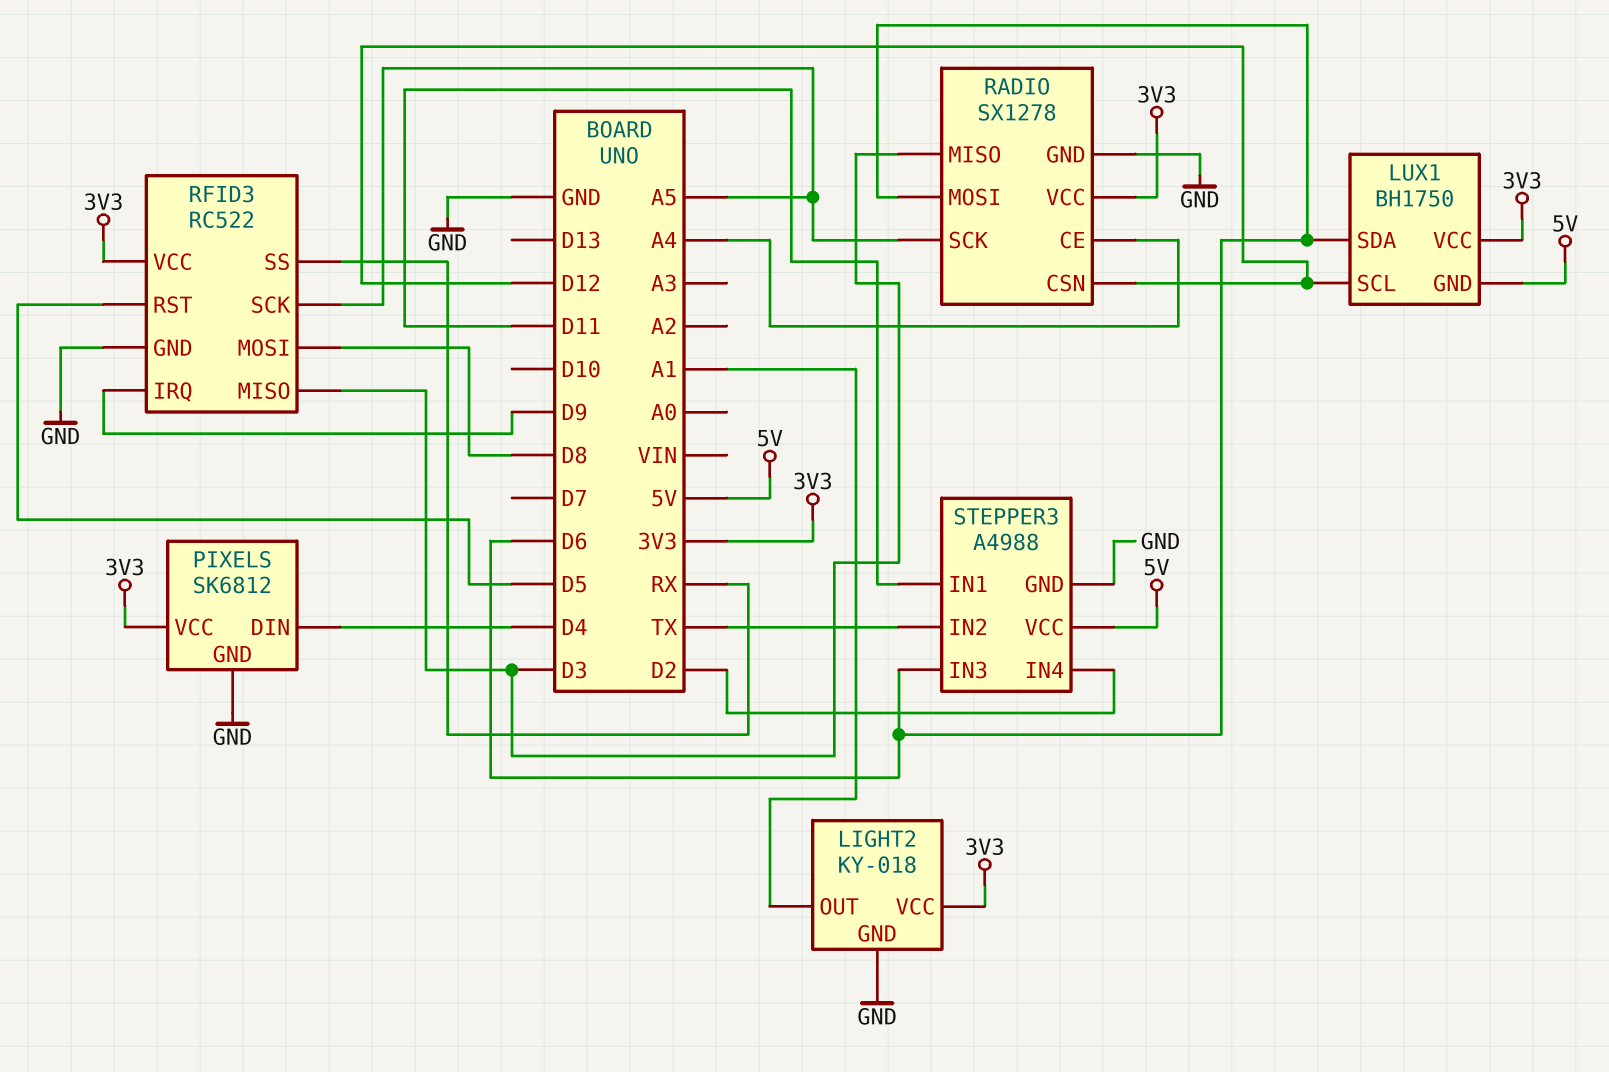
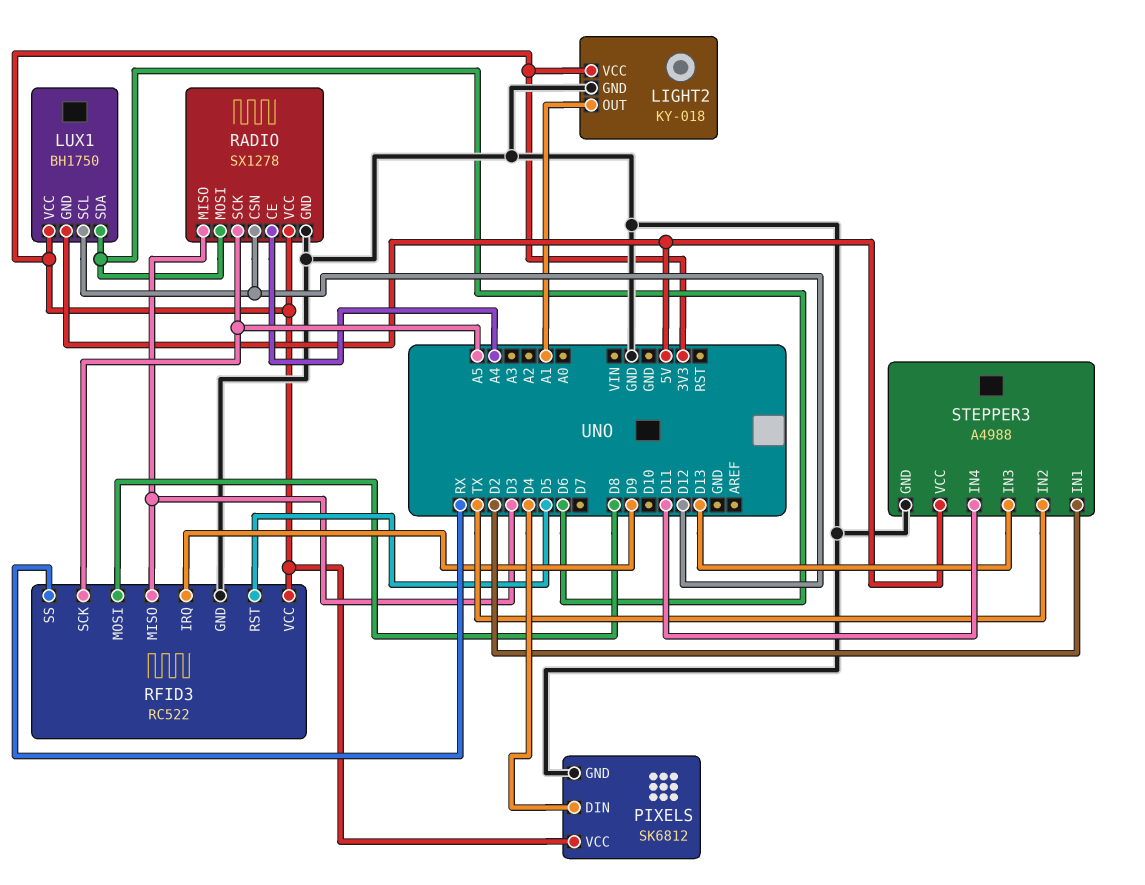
STEPPER3 pin IN1: D11 -> D2
STEPPER3 pin IN3: D6 -> D13
STEPPER3 pin IN4: D2 -> D11

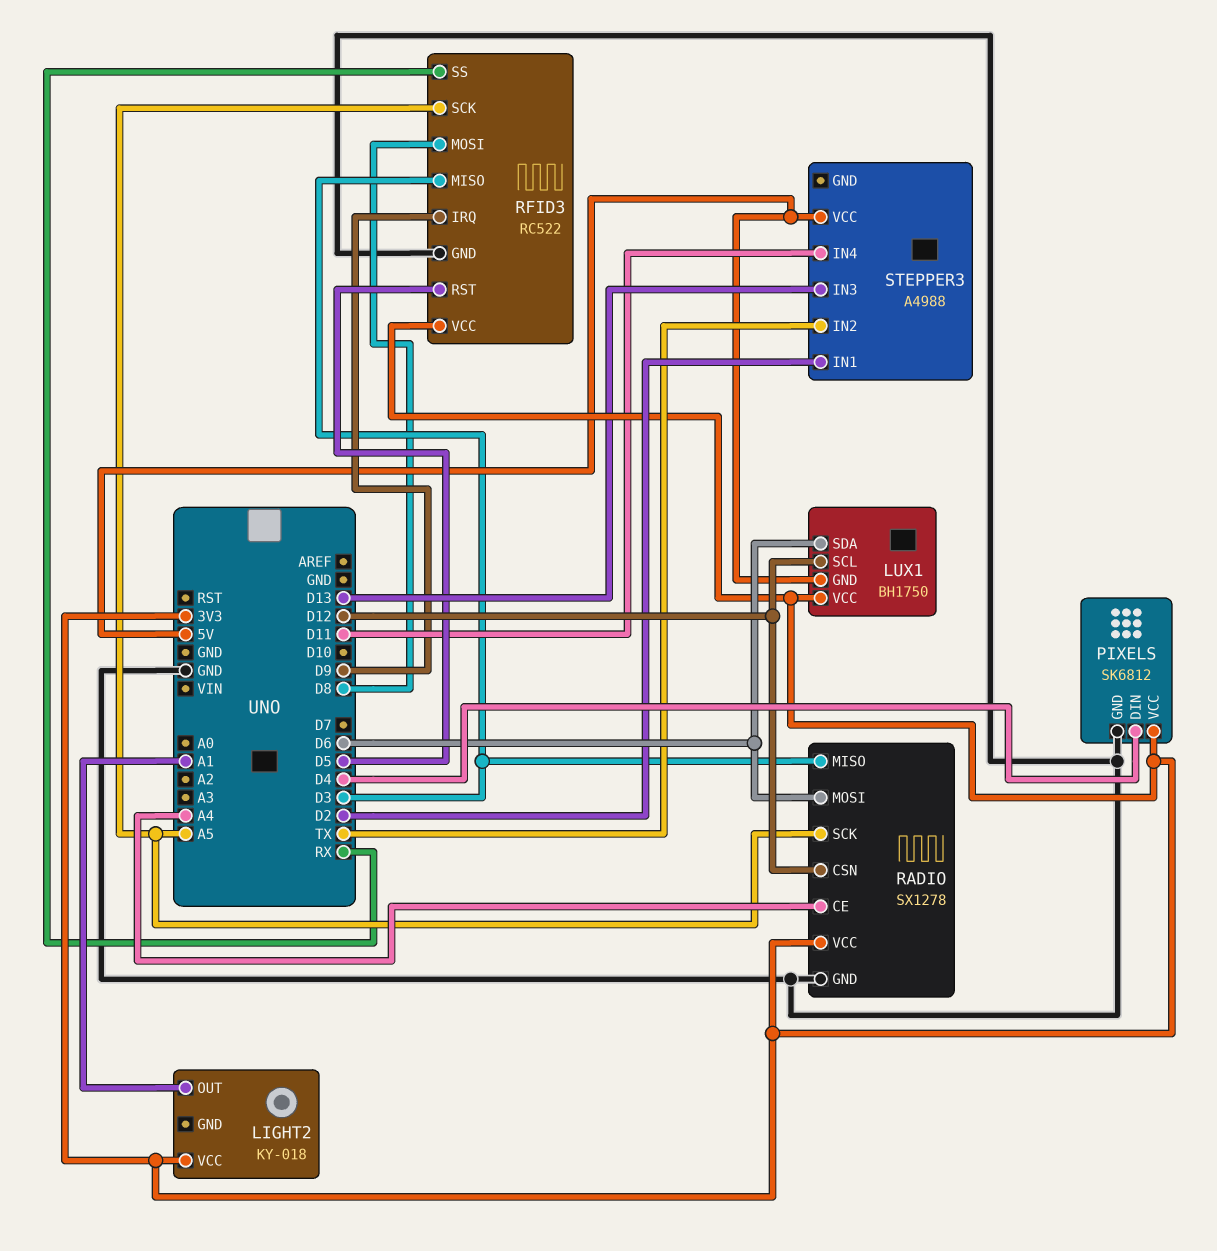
LIGHT2 pin GND: GND -> none
STEPPER3 pin GND: GND -> none

